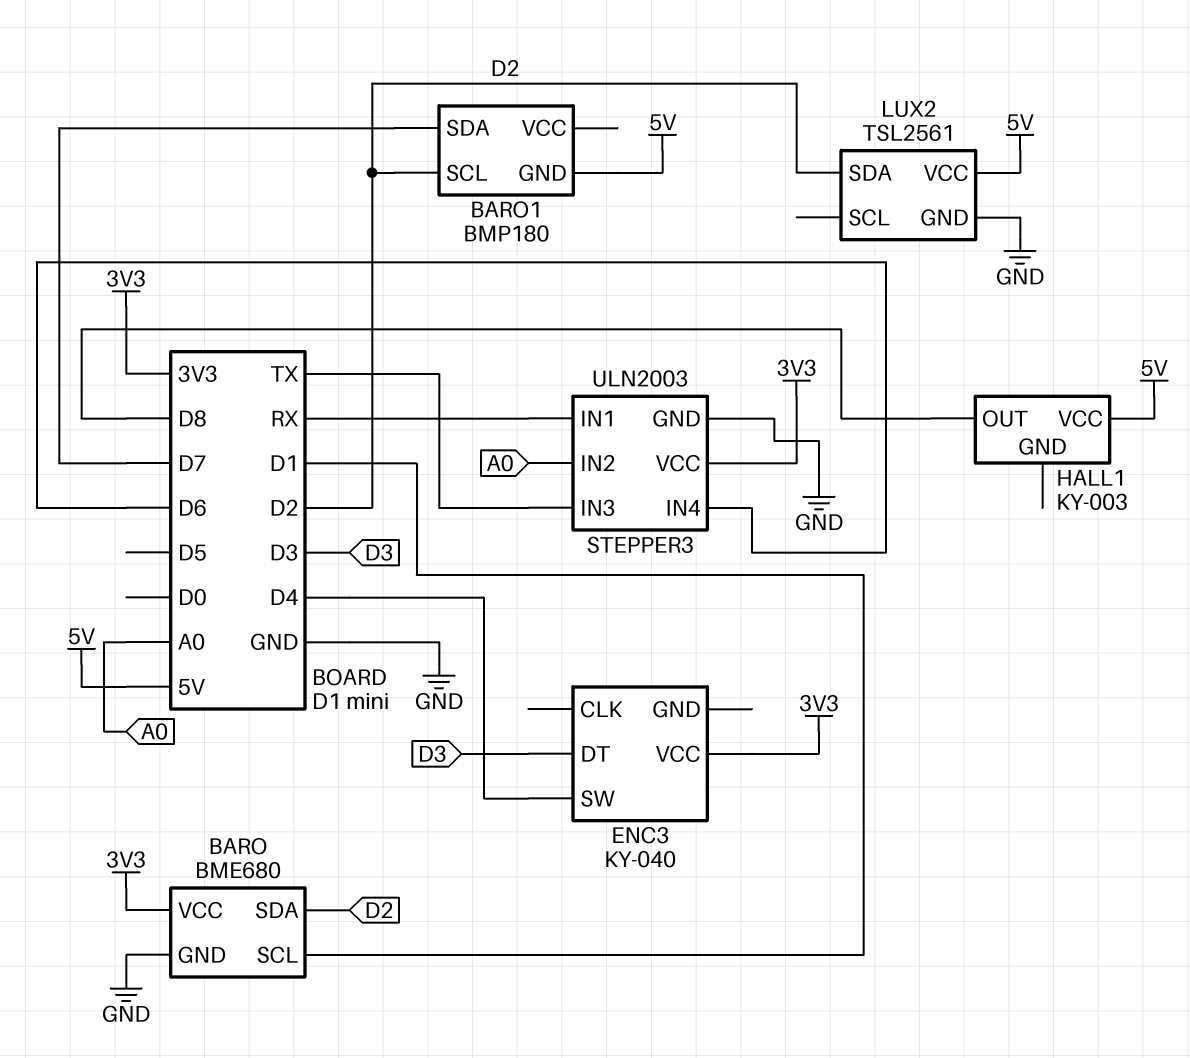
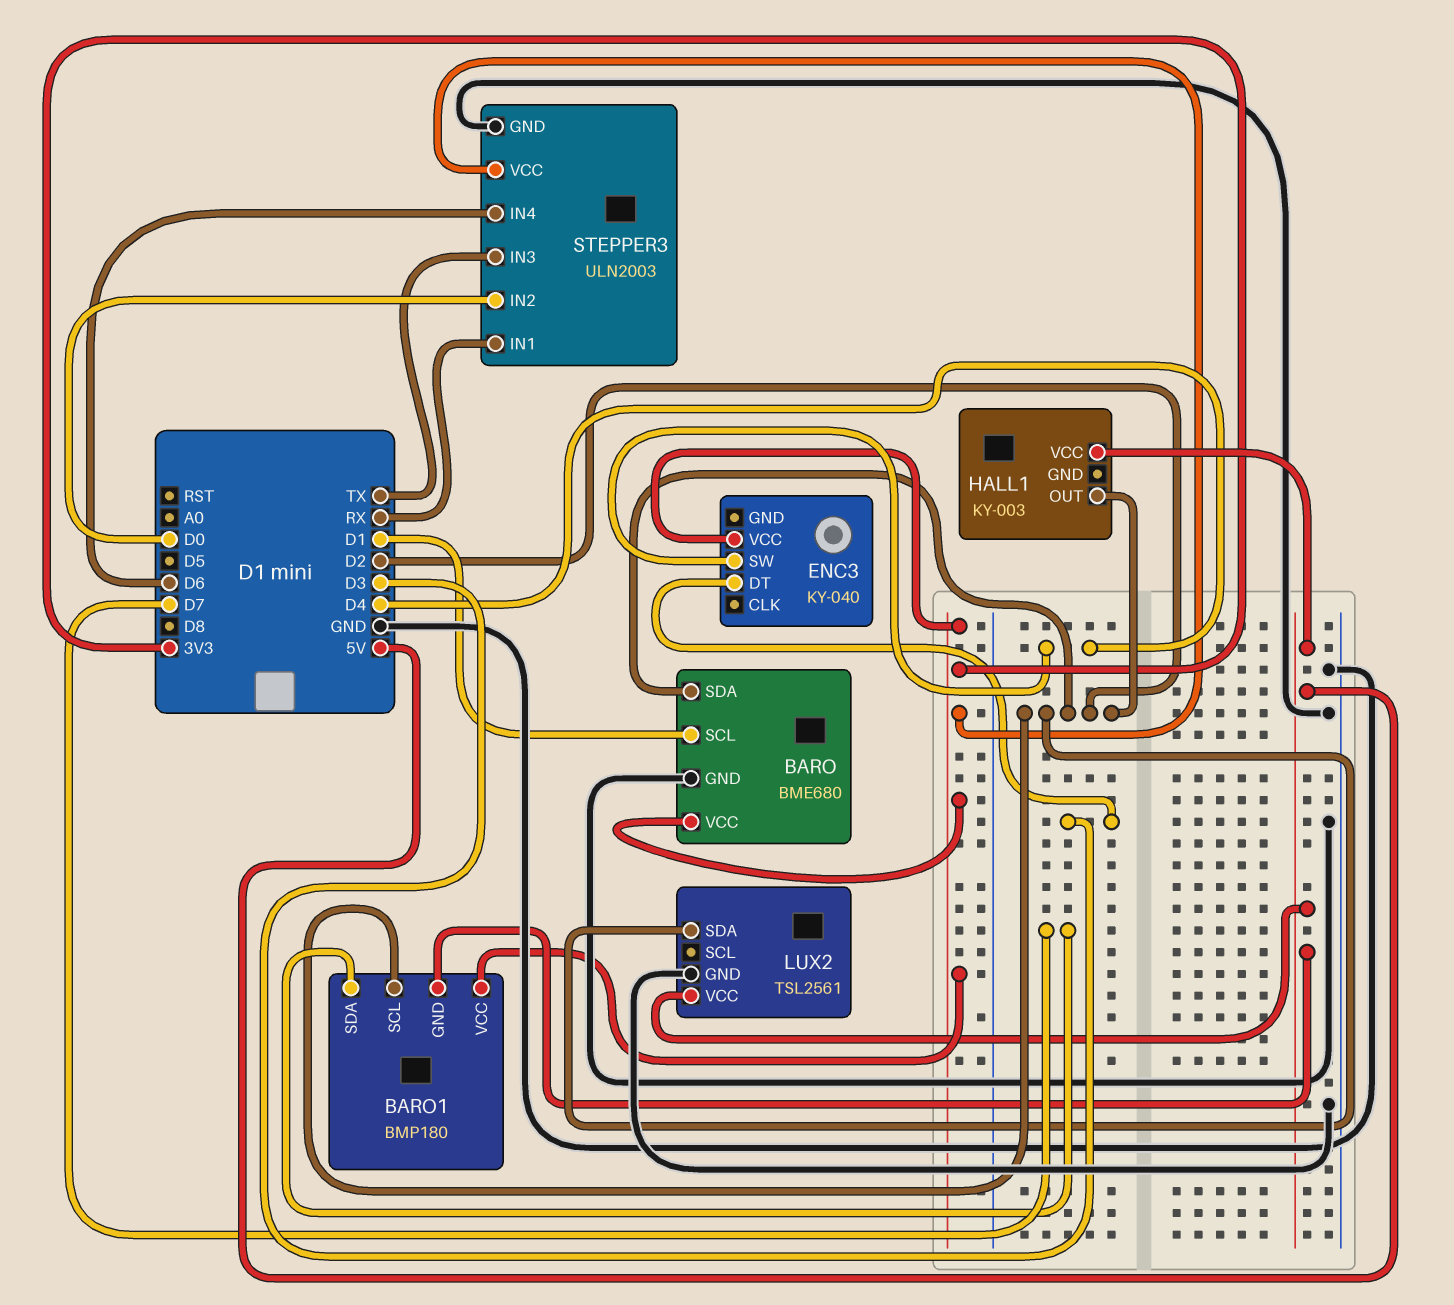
BARO1 pin VCC: none -> 3V3
HALL1 pin OUT: D8 -> D2
STEPPER3 pin IN2: A0 -> D0

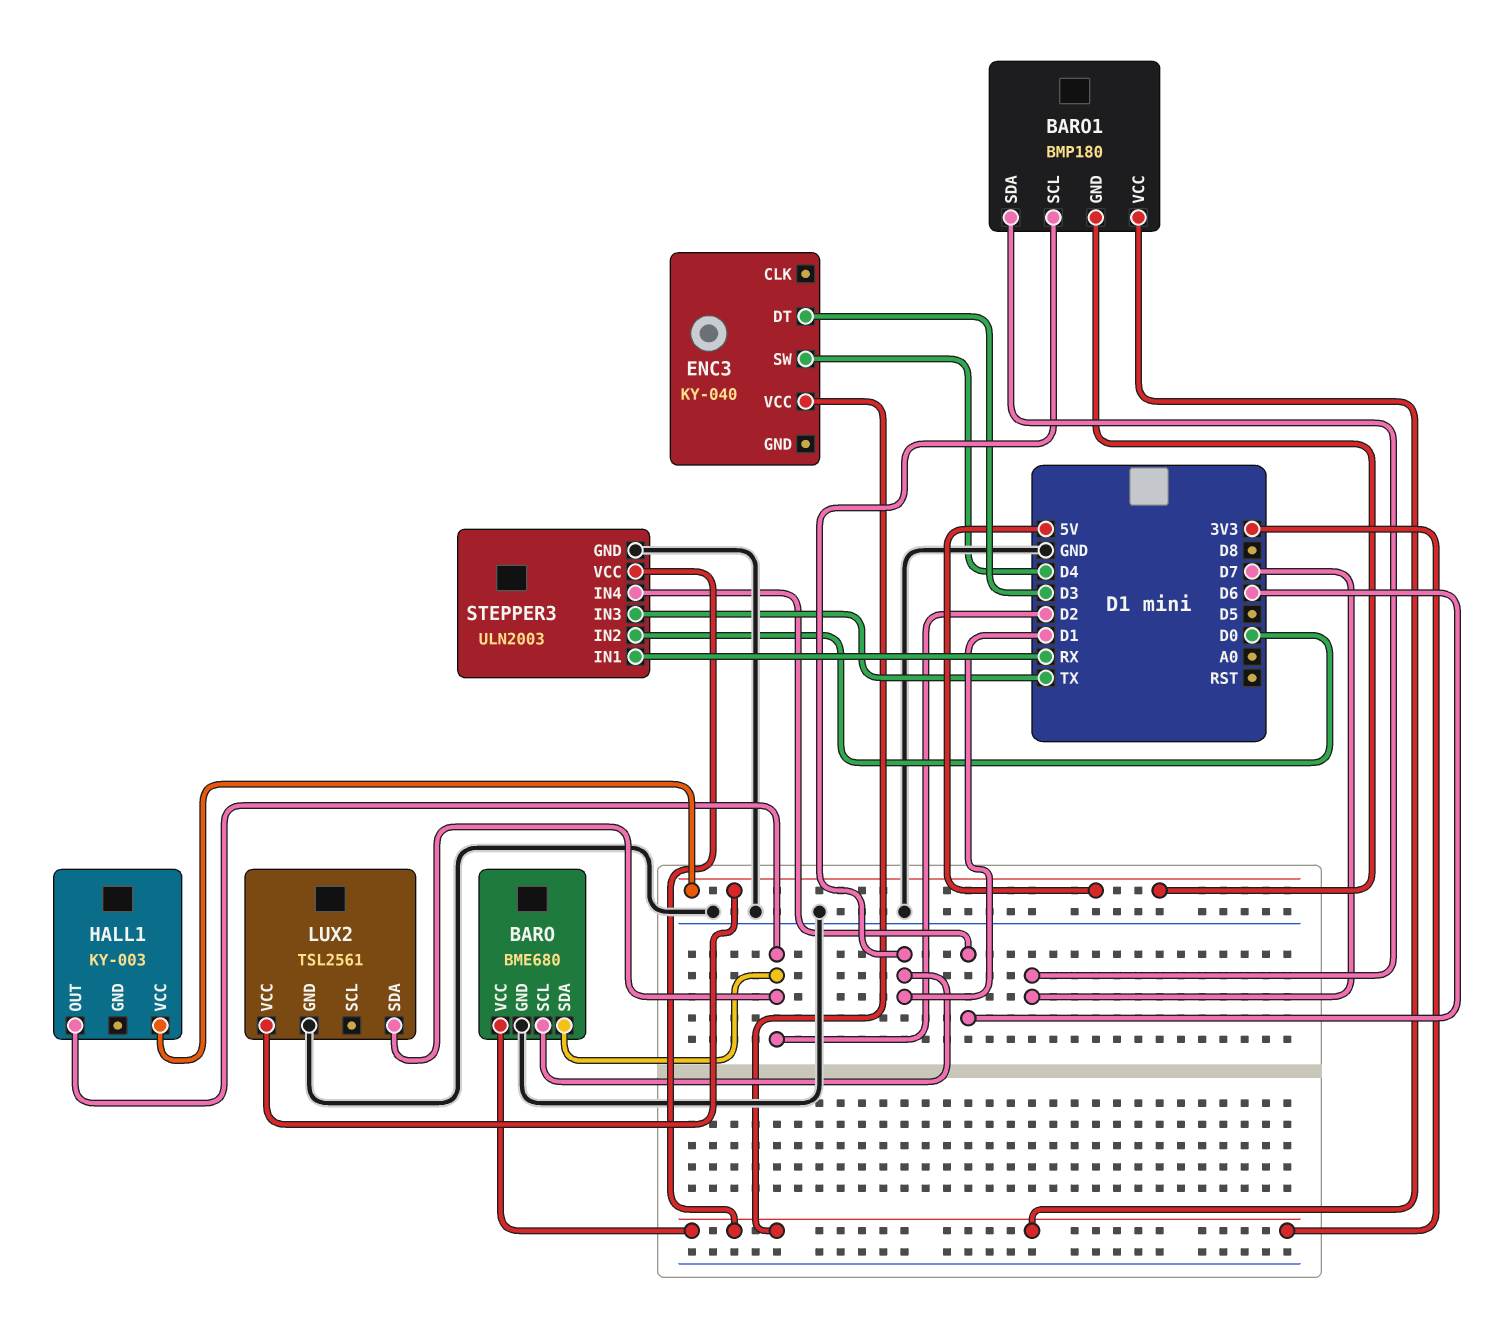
BARO1 pin SCL: D2 -> D1

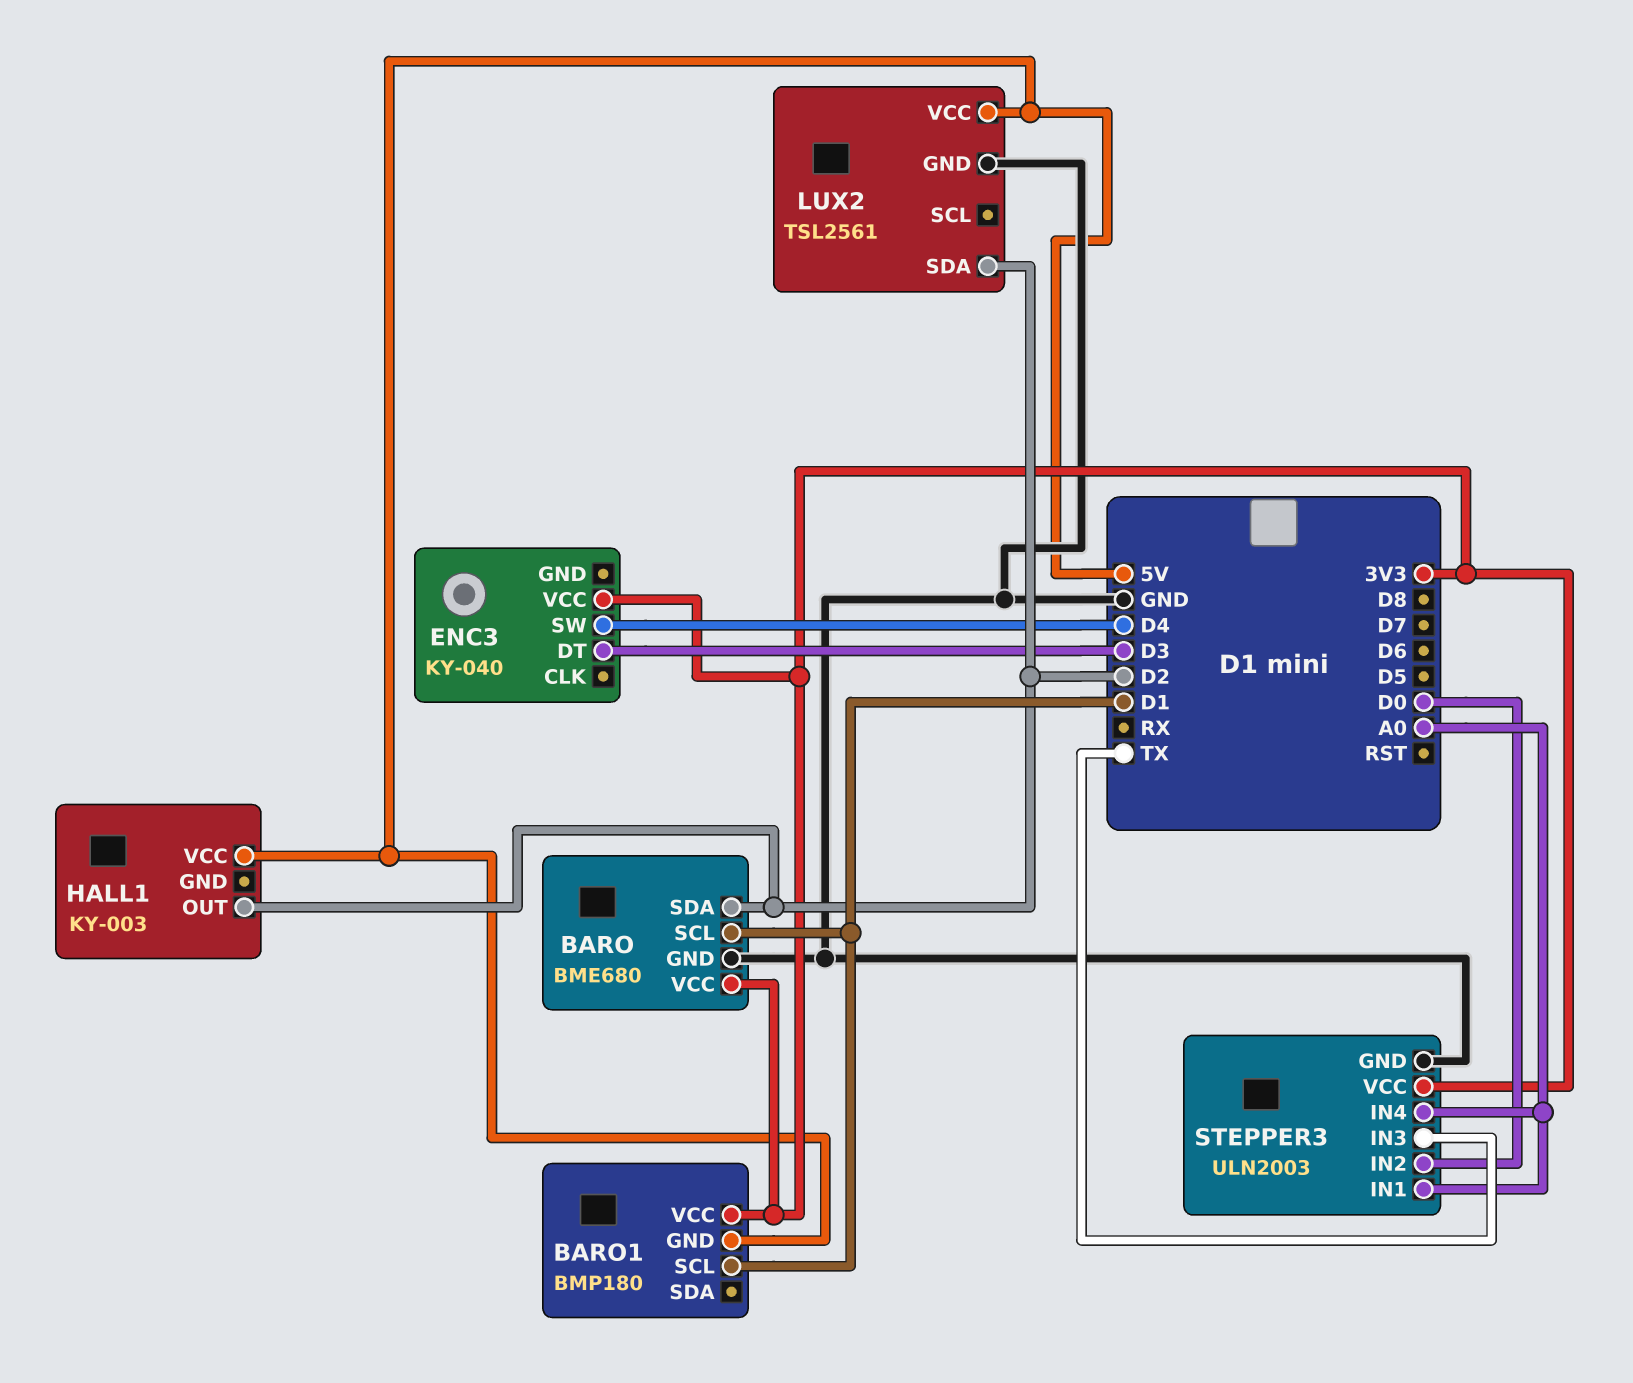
BARO1 pin SDA: D7 -> none
STEPPER3 pin IN1: RX -> A0
STEPPER3 pin IN4: D6 -> A0

